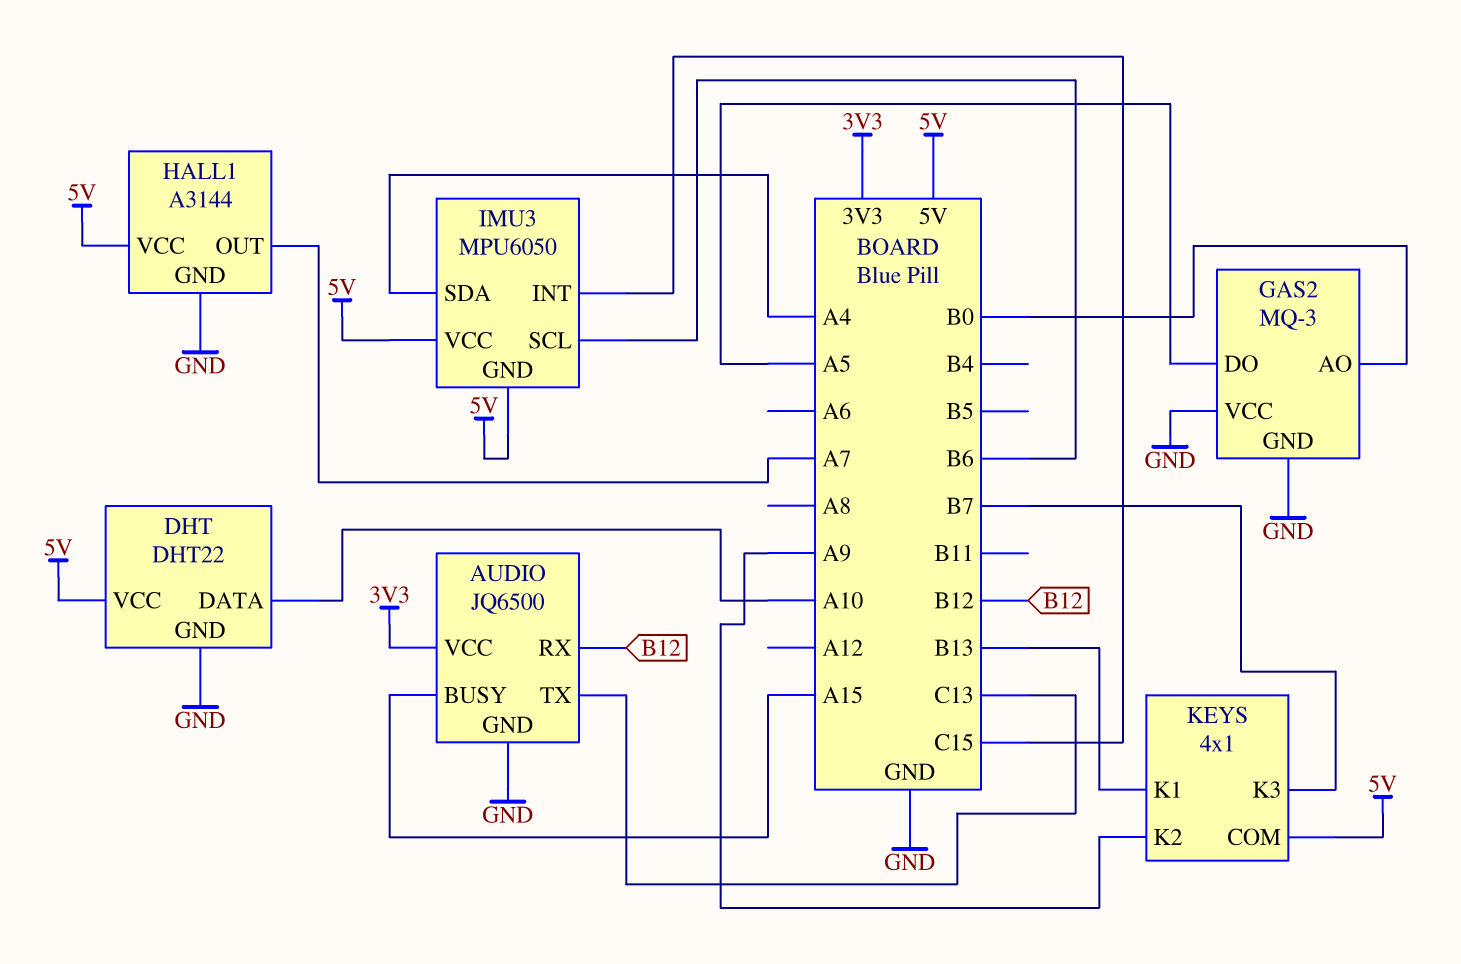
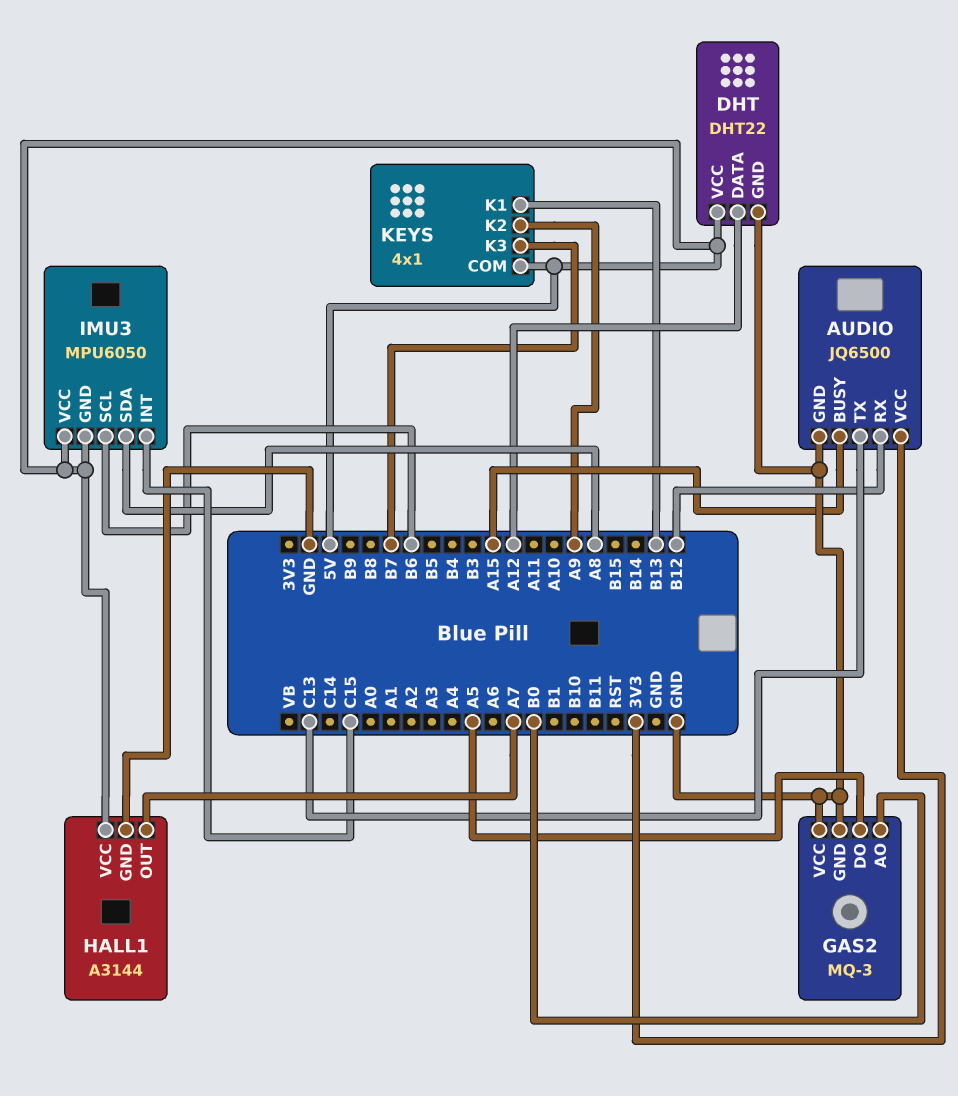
DHT pin DATA: A10 -> A12
IMU3 pin SDA: A4 -> A8

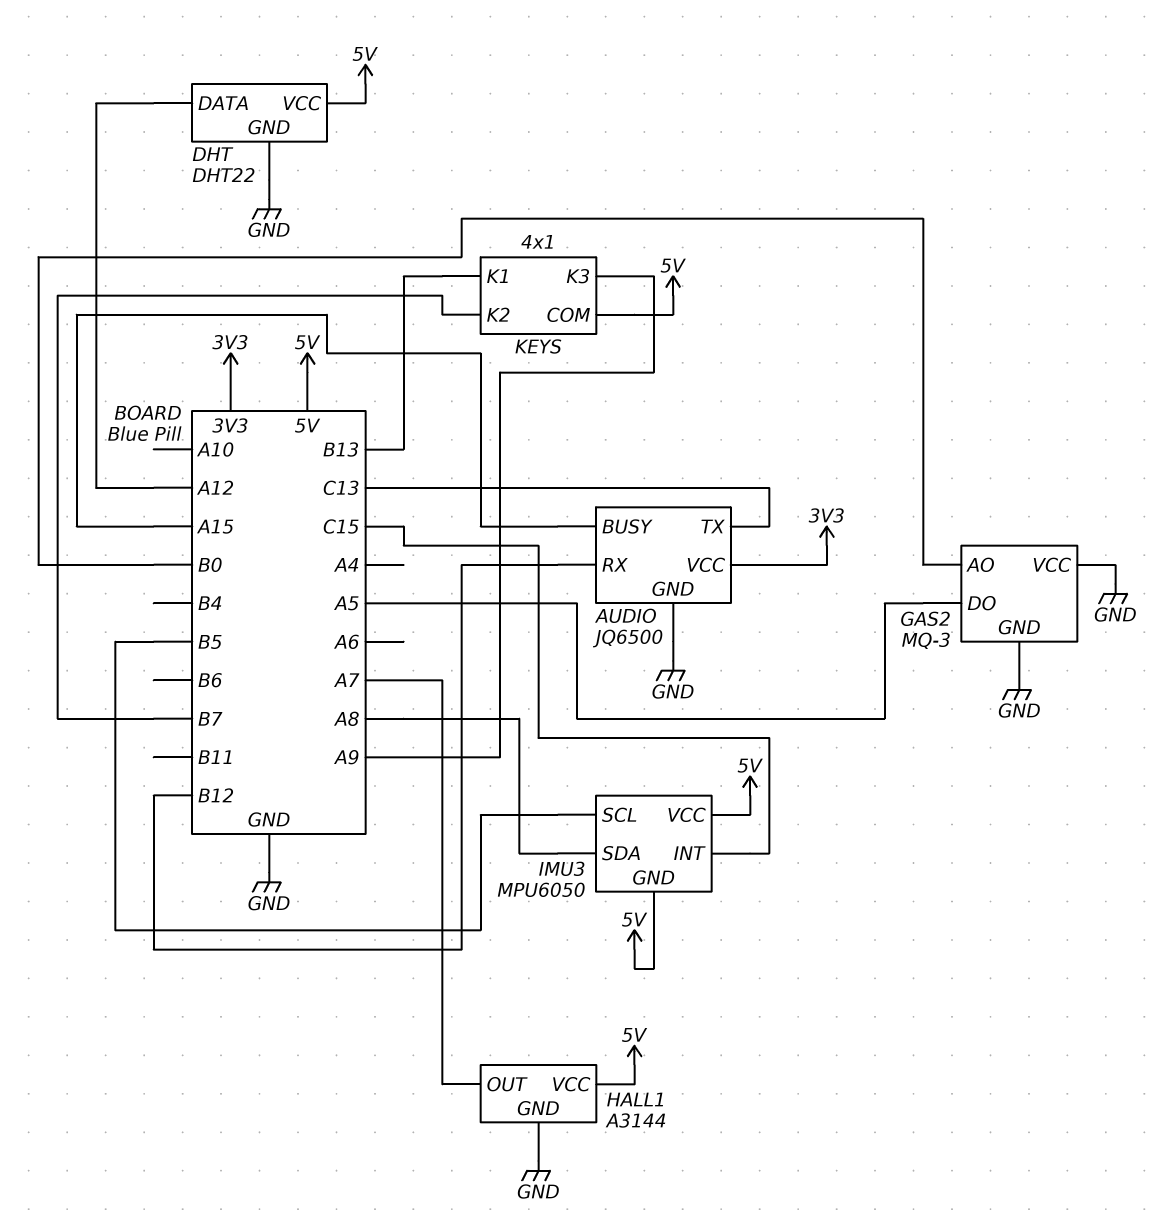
IMU3 pin SCL: B6 -> B5
KEYS pin K2: A9 -> B7
KEYS pin K3: B7 -> A9

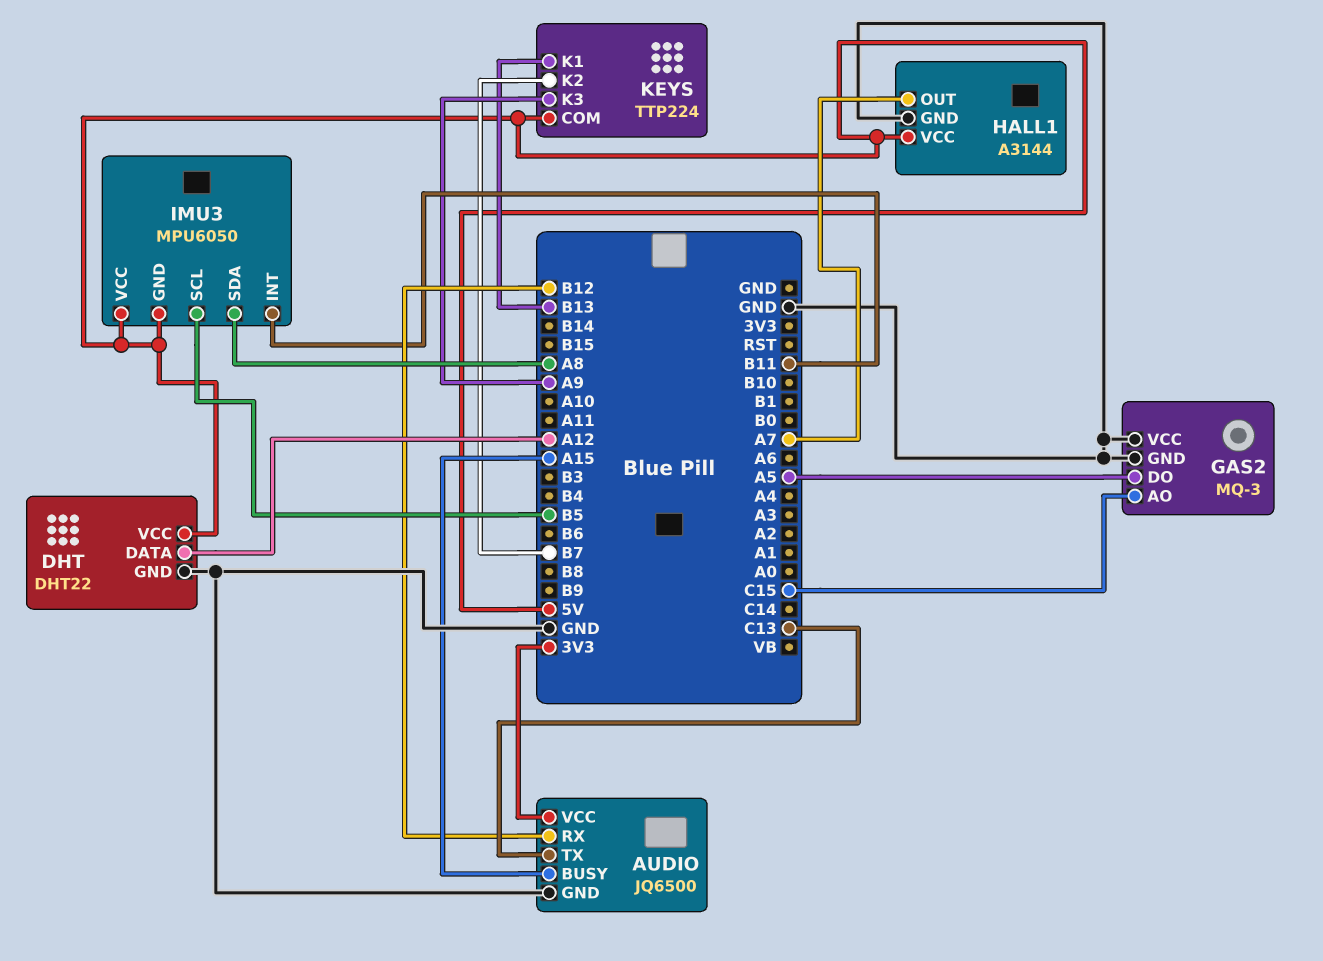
GAS2 pin AO: B0 -> C15
IMU3 pin INT: C15 -> B11
KEYS: 4x1 -> TTP224

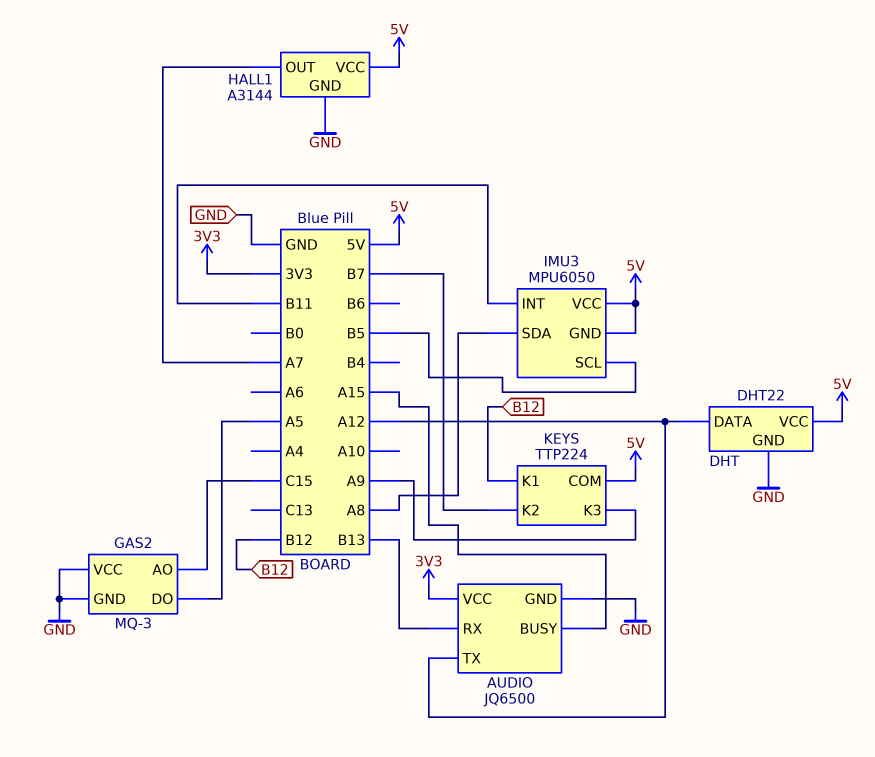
AUDIO pin RX: B12 -> B13
AUDIO pin TX: C13 -> A12
KEYS pin K1: B13 -> B12

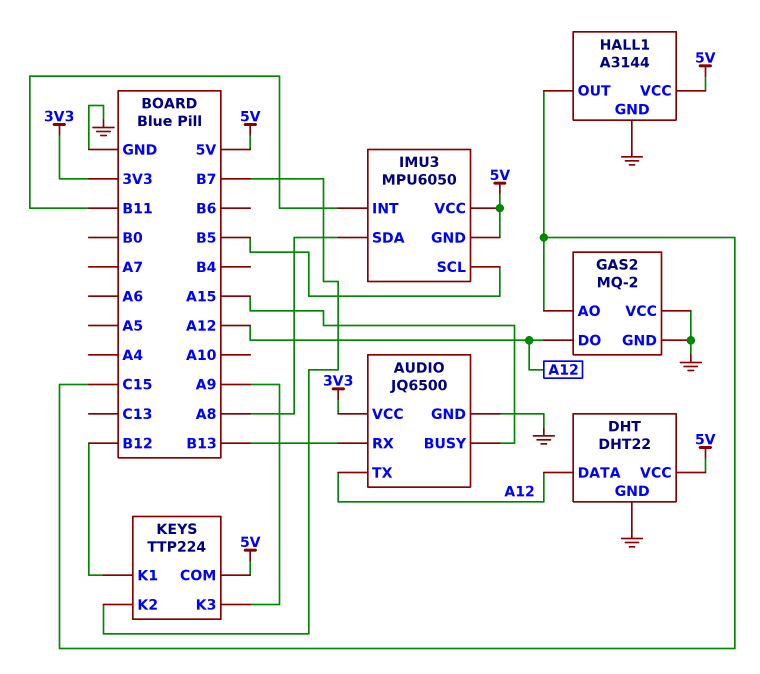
GAS2: MQ-3 -> MQ-2
GAS2 pin DO: A5 -> A12
HALL1 pin OUT: A7 -> C15

